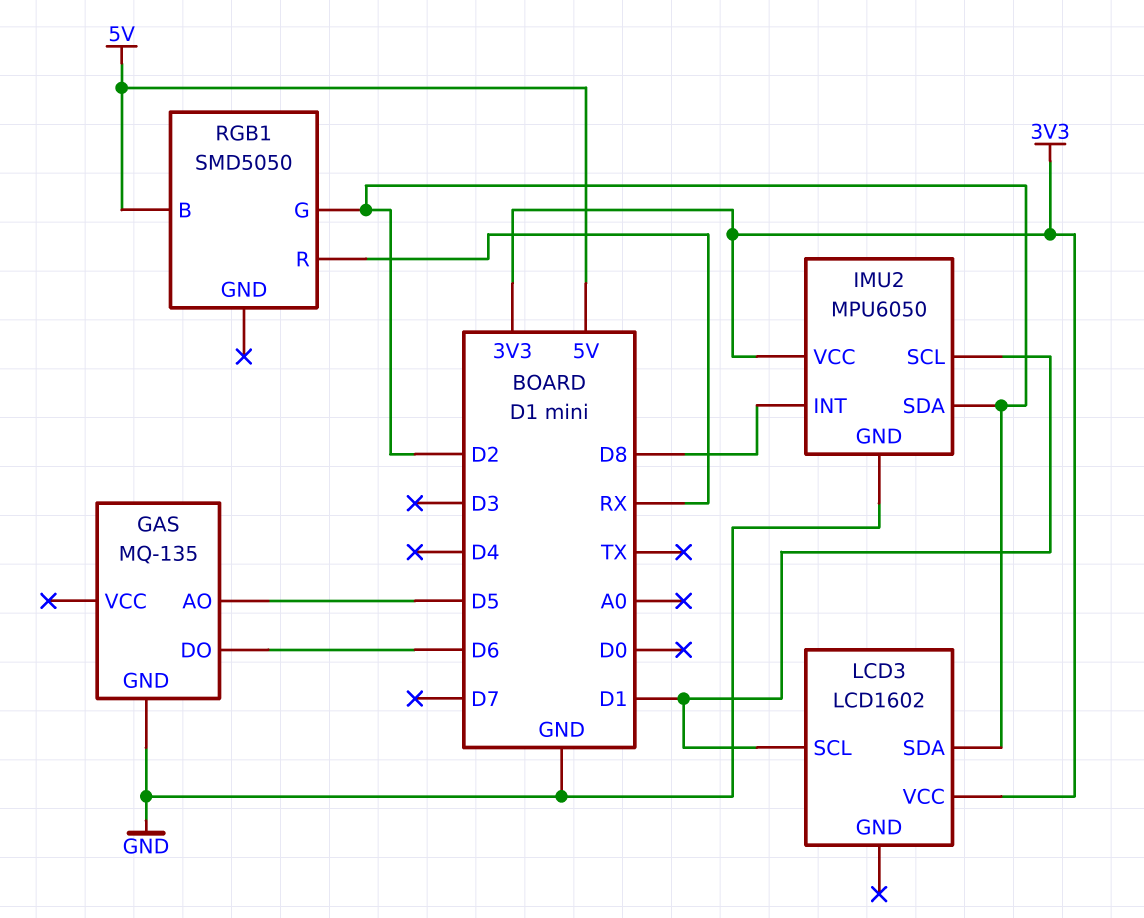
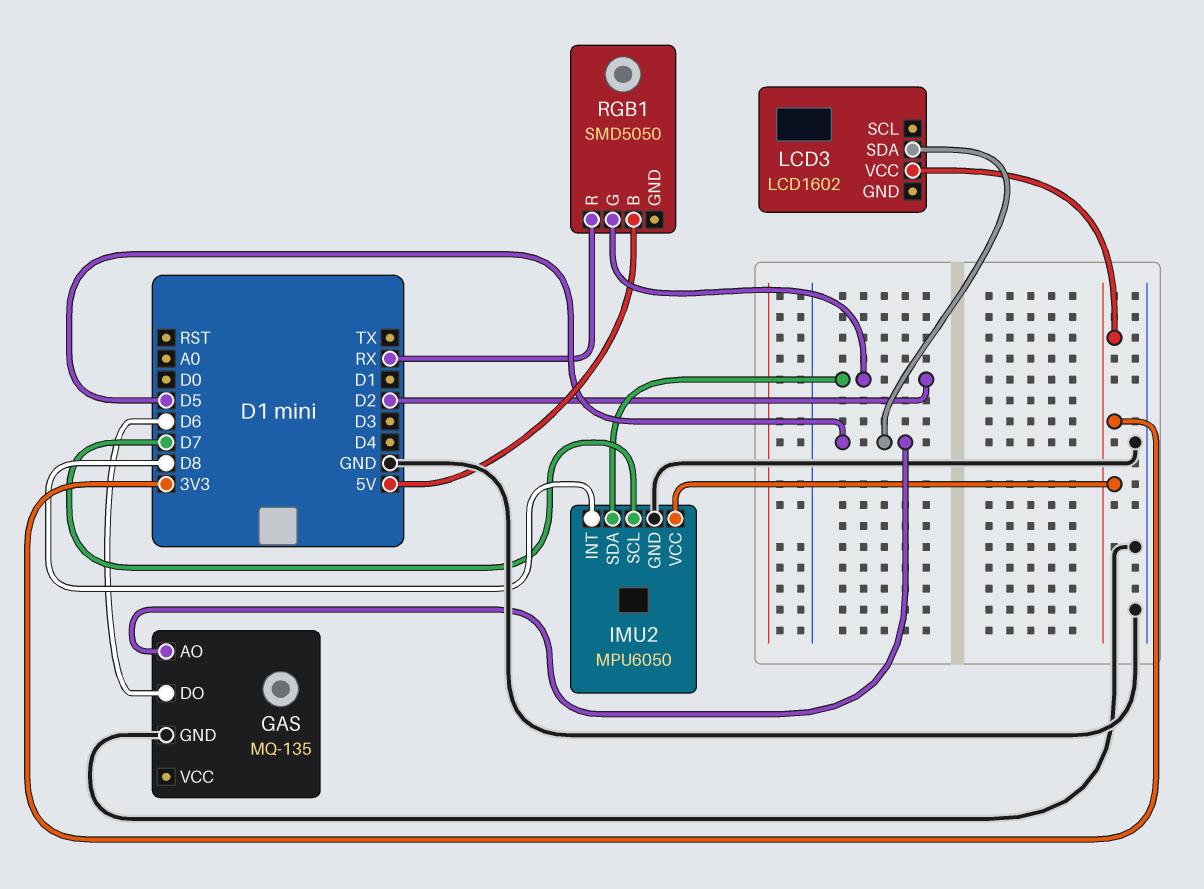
IMU2 pin SCL: D1 -> D7
LCD3 pin SCL: D1 -> none
LCD3 pin SDA: D2 -> D5

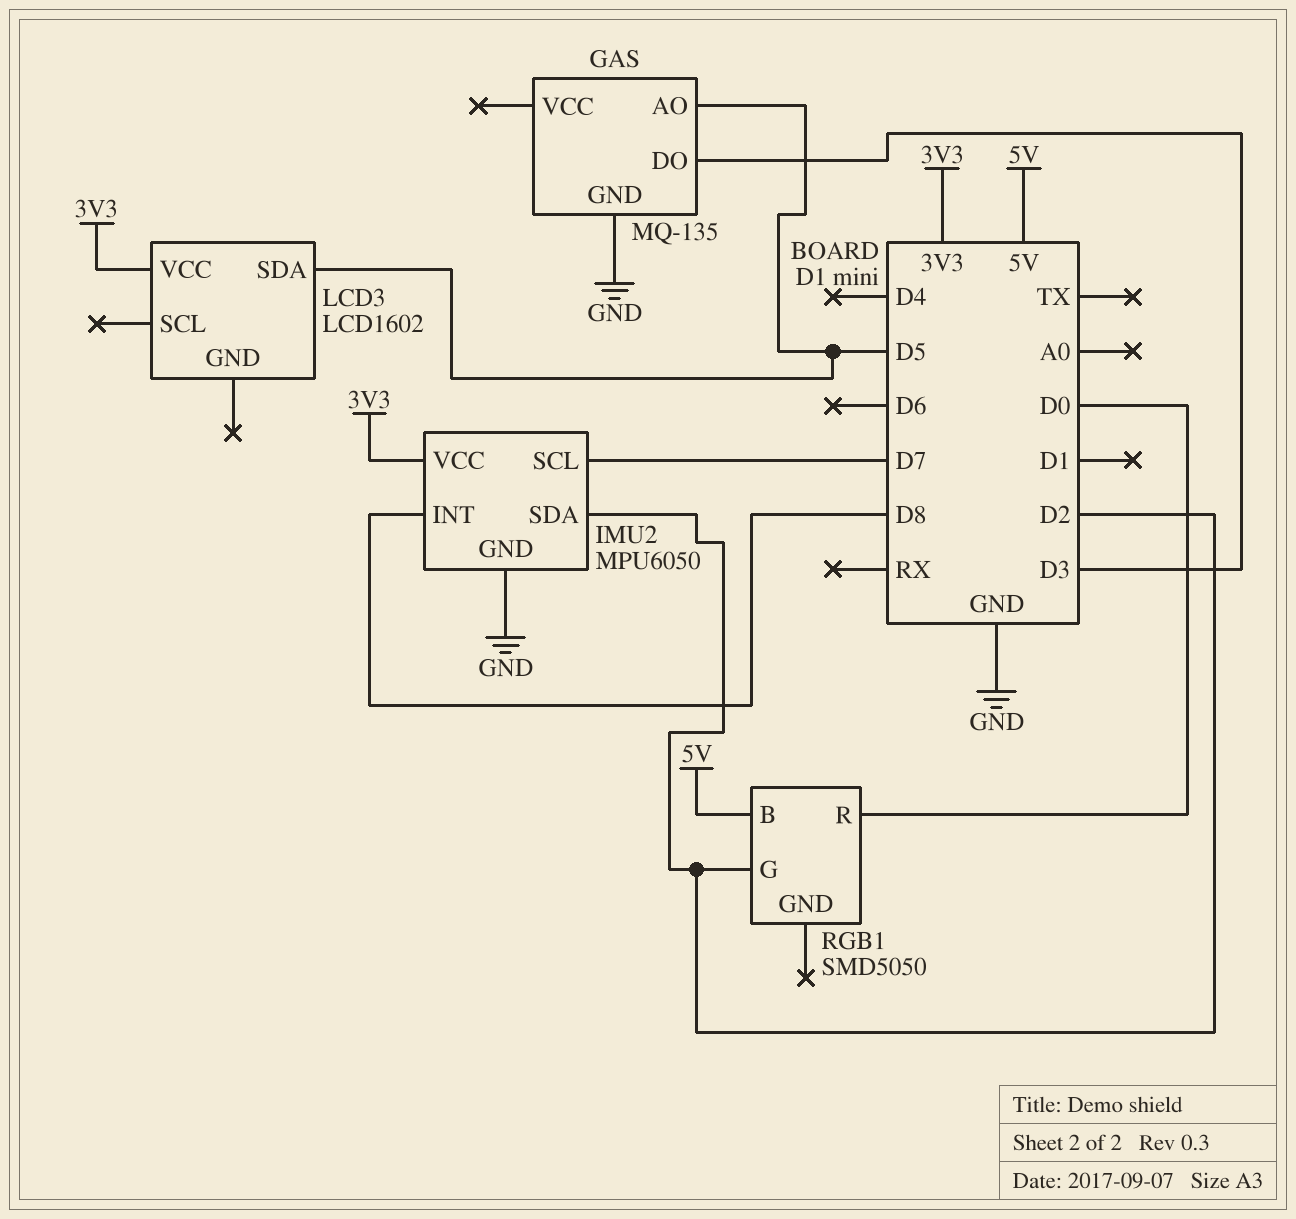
GAS pin DO: D6 -> D3
RGB1 pin R: RX -> D0

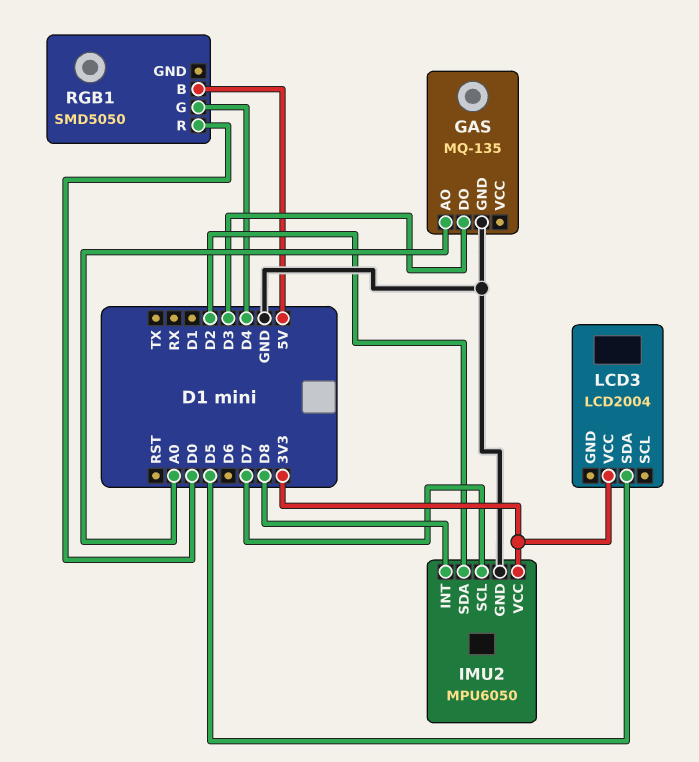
GAS pin AO: D5 -> A0
LCD3: LCD1602 -> LCD2004
RGB1 pin G: D2 -> D4

